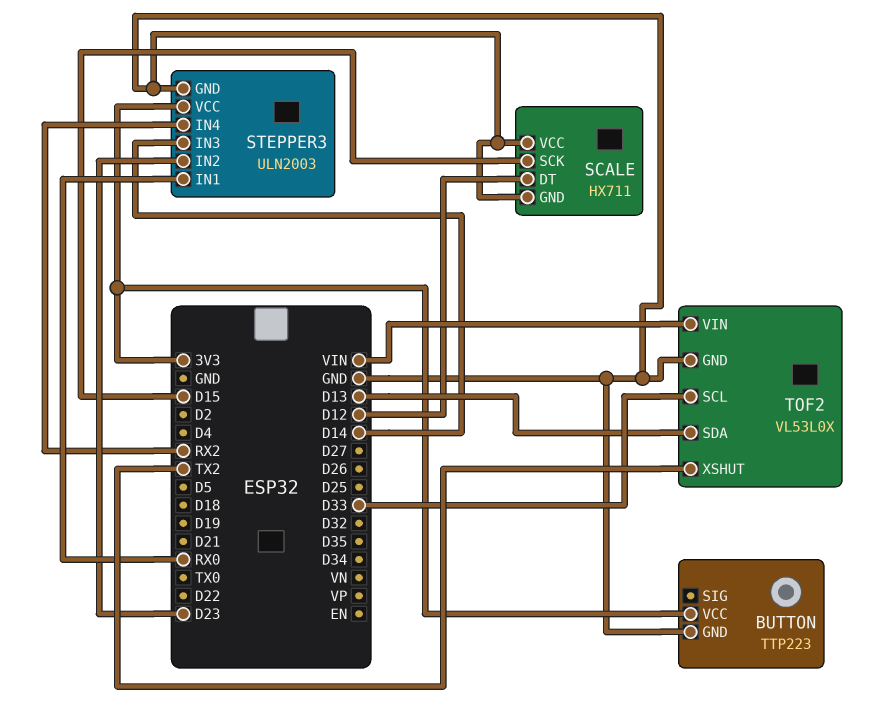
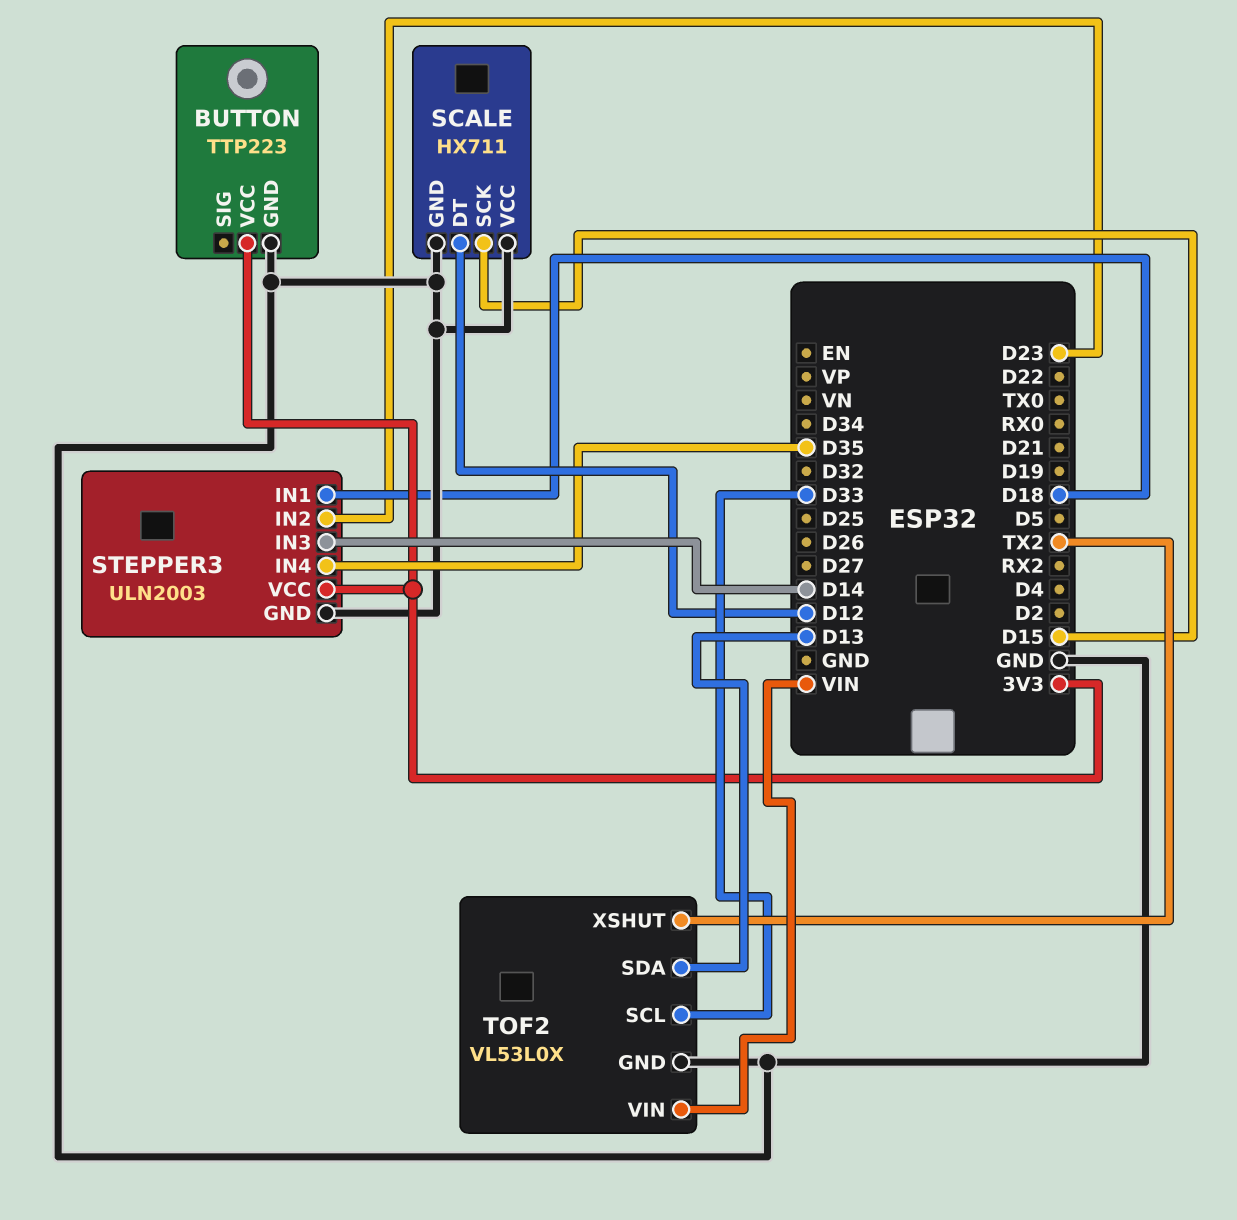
STEPPER3 pin IN1: RX0 -> D18
STEPPER3 pin IN4: RX2 -> D35

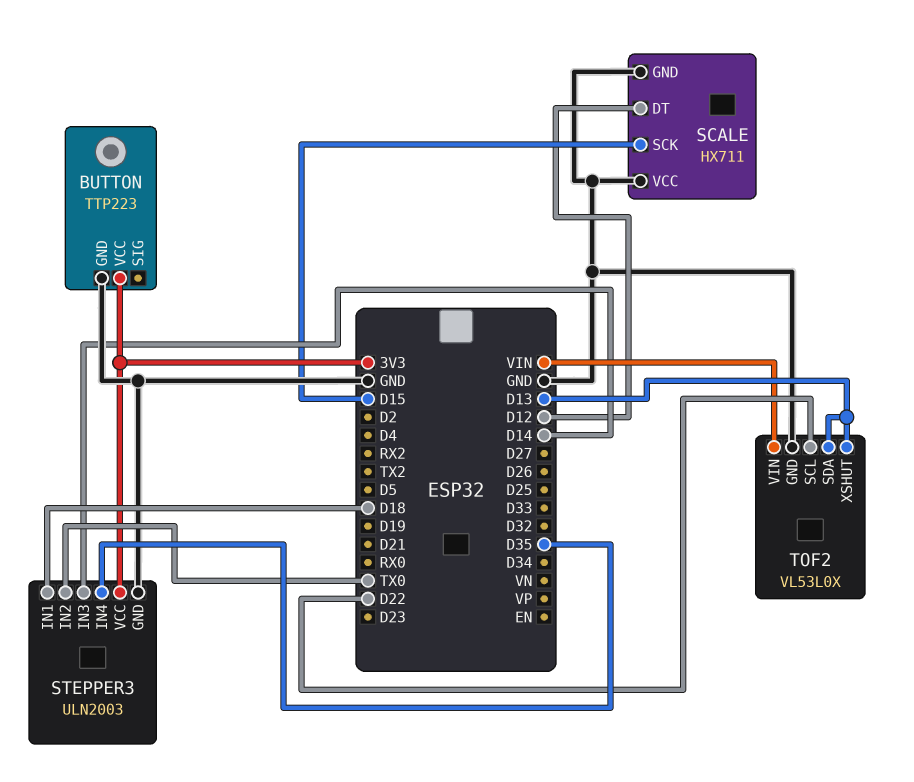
STEPPER3 pin IN2: D23 -> TX0
TOF2 pin SCL: D33 -> D22
TOF2 pin XSHUT: TX2 -> D13

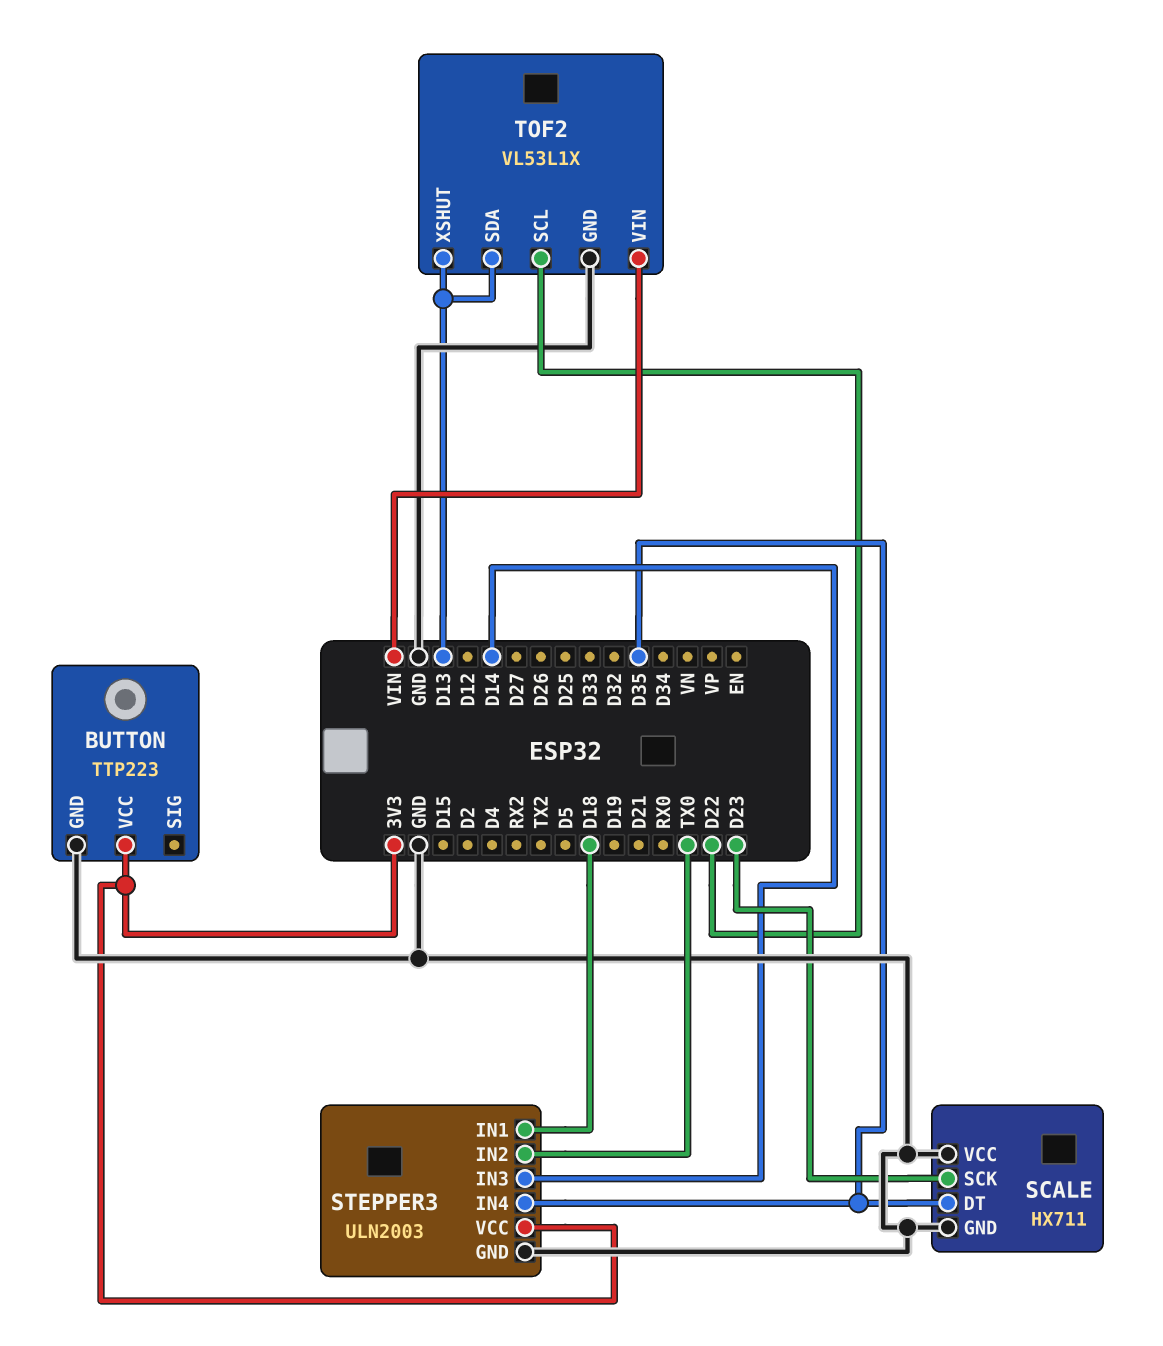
SCALE pin DT: D12 -> D35
SCALE pin SCK: D15 -> D23
TOF2: VL53L0X -> VL53L1X

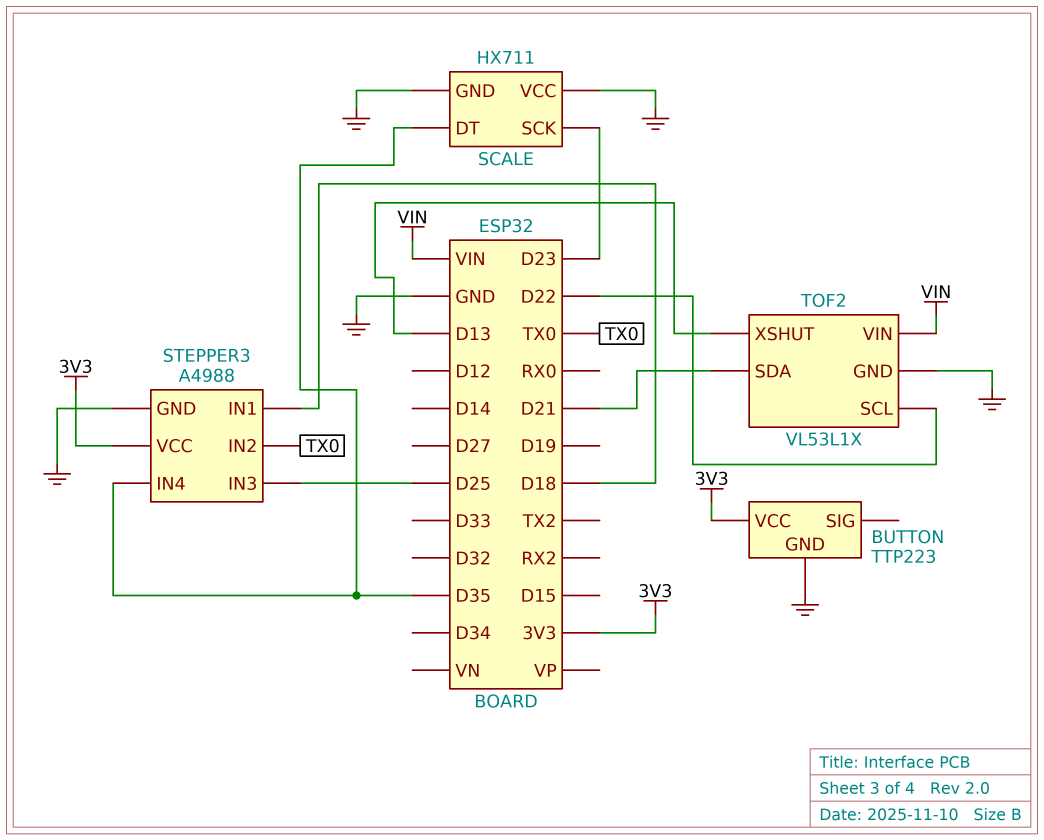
STEPPER3: ULN2003 -> A4988
STEPPER3 pin IN3: D14 -> D25
TOF2 pin SDA: D13 -> D21

